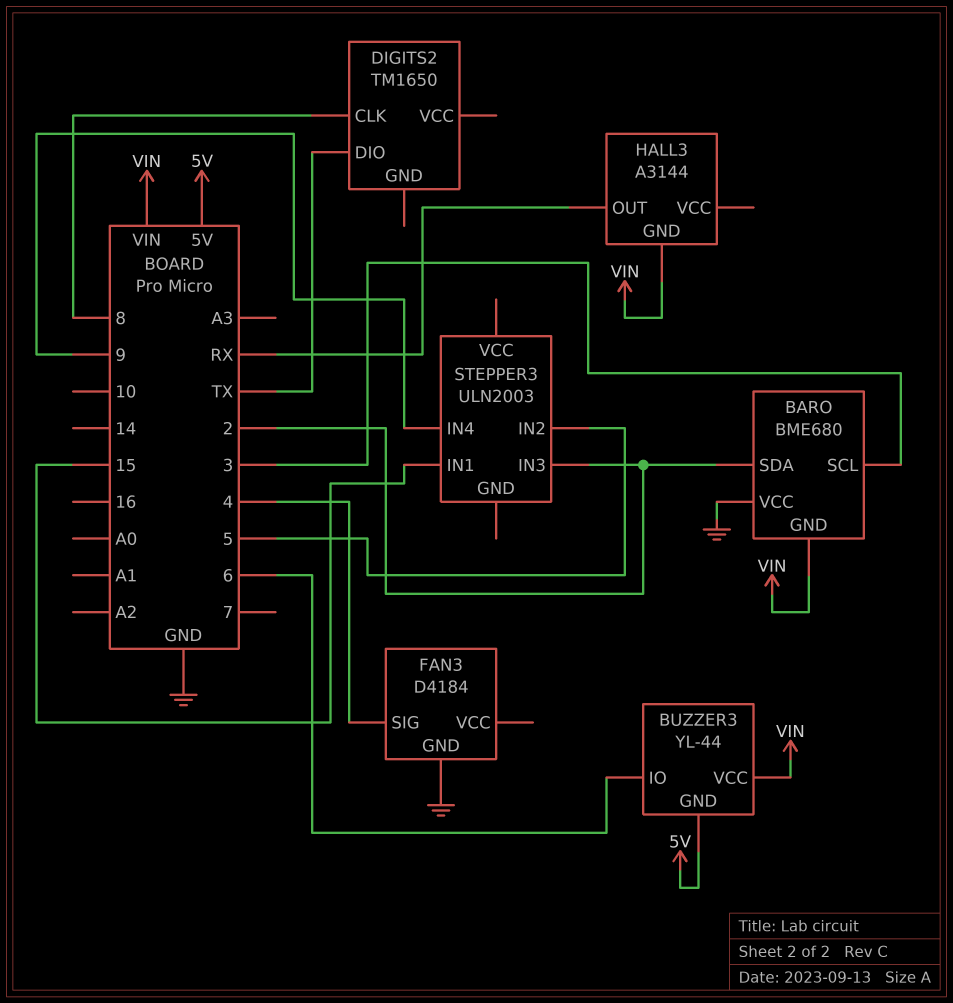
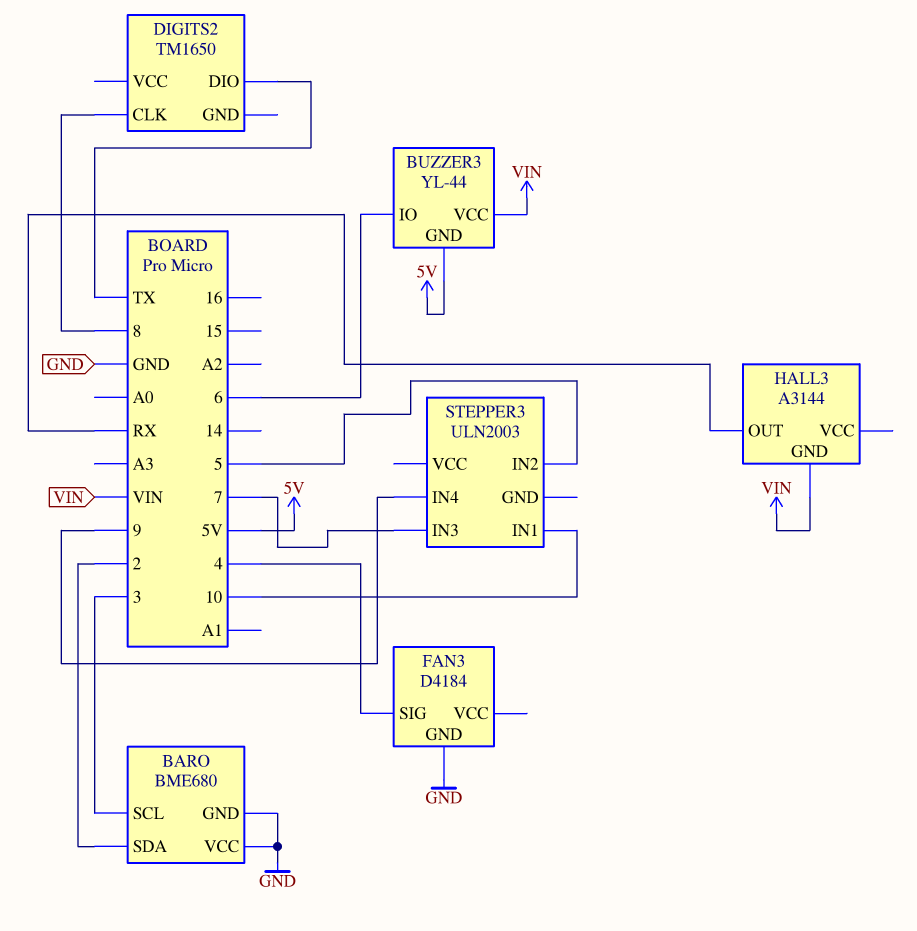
BARO pin GND: VIN -> GND
STEPPER3 pin IN1: 15 -> 10
STEPPER3 pin IN3: 2 -> 7

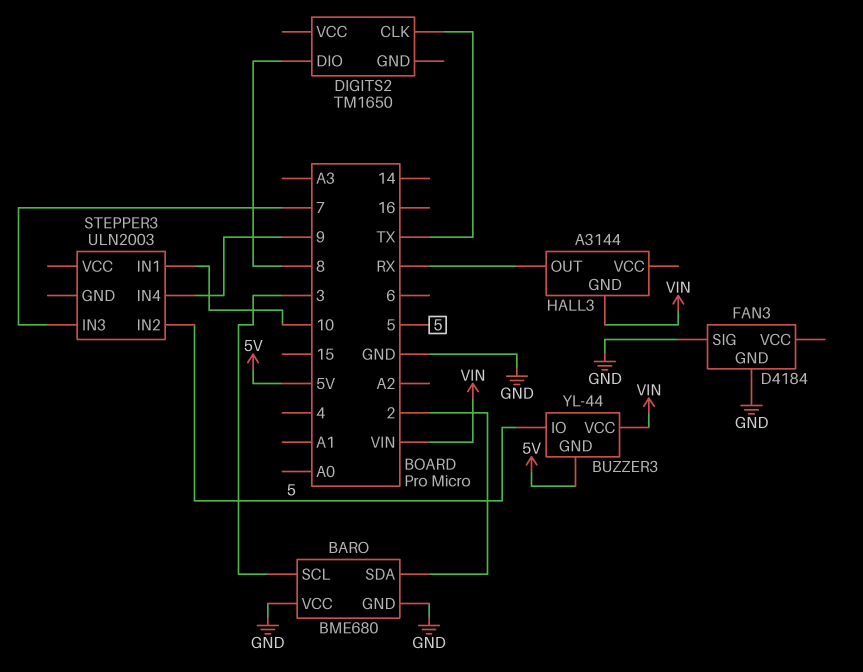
BUZZER3 pin IO: 6 -> 5
DIGITS2 pin CLK: 8 -> TX
DIGITS2 pin DIO: TX -> 8
FAN3 pin SIG: 4 -> GND

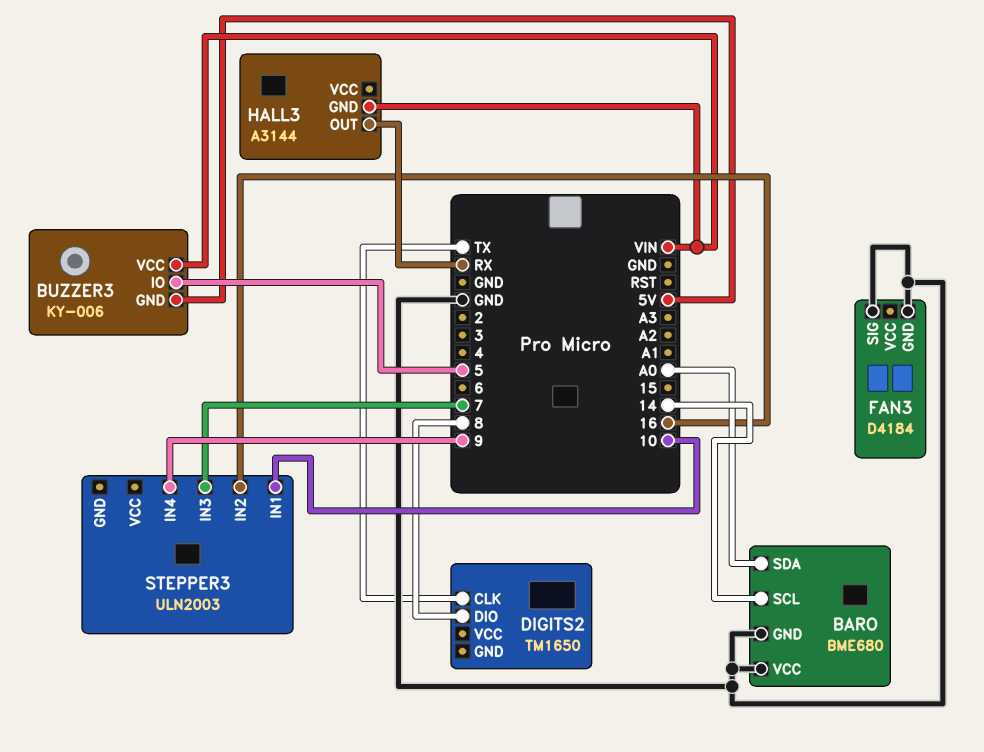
BARO pin SCL: 3 -> 14
BARO pin SDA: 2 -> A0
BUZZER3: YL-44 -> KY-006
STEPPER3 pin IN2: 5 -> 16

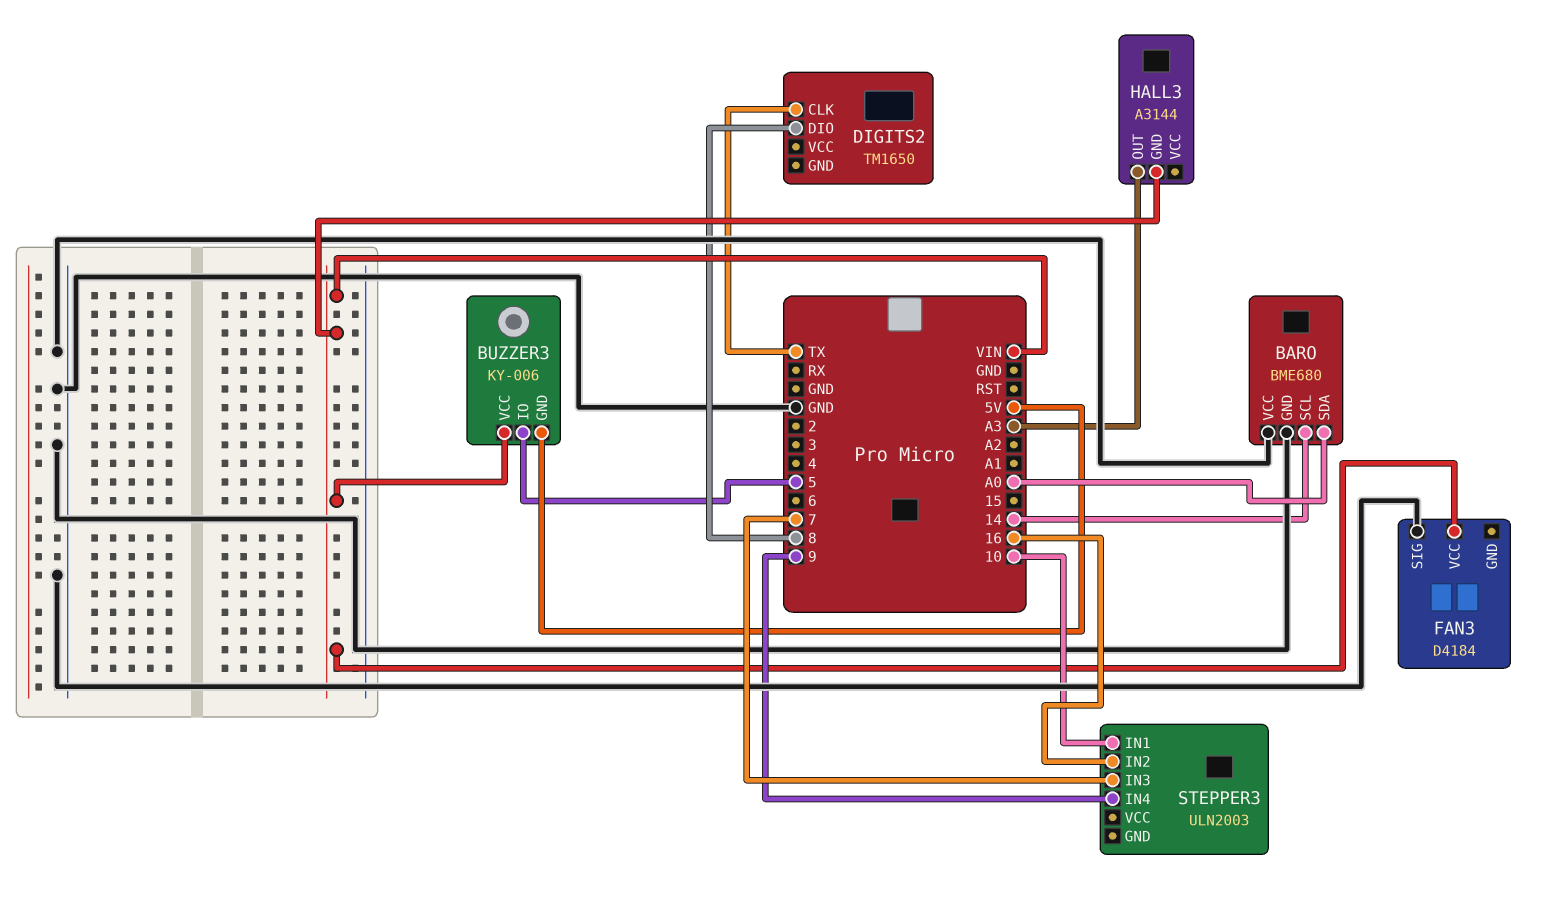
FAN3 pin GND: GND -> none
FAN3 pin VCC: none -> VIN
HALL3 pin OUT: RX -> A3

